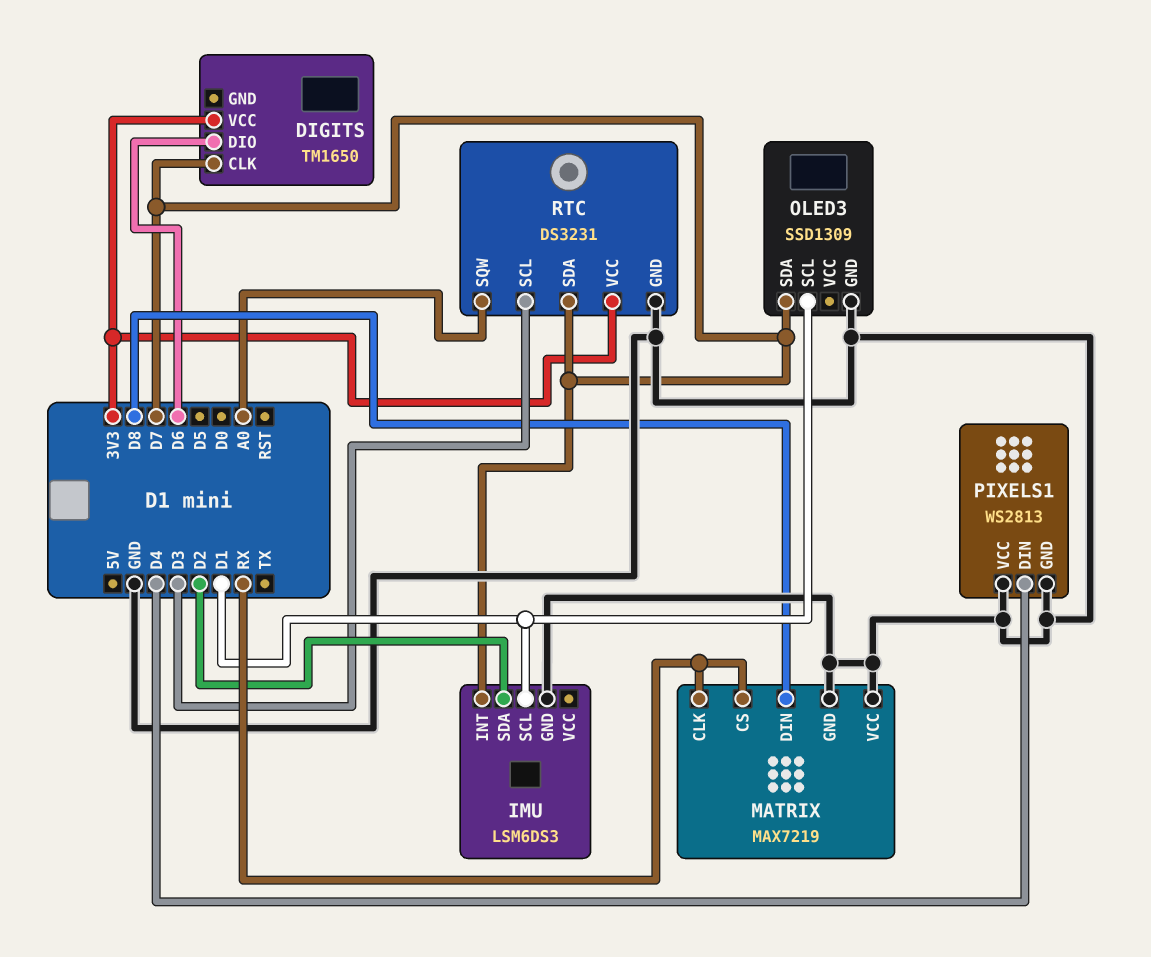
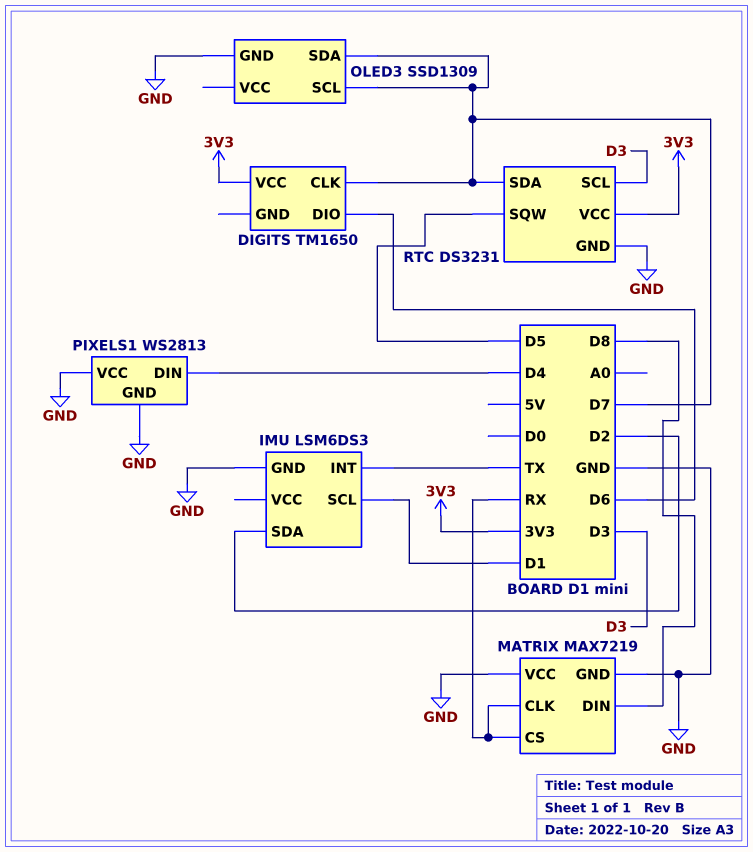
IMU pin INT: D7 -> TX
OLED3 pin SCL: D1 -> D7
RTC pin SQW: A0 -> D5

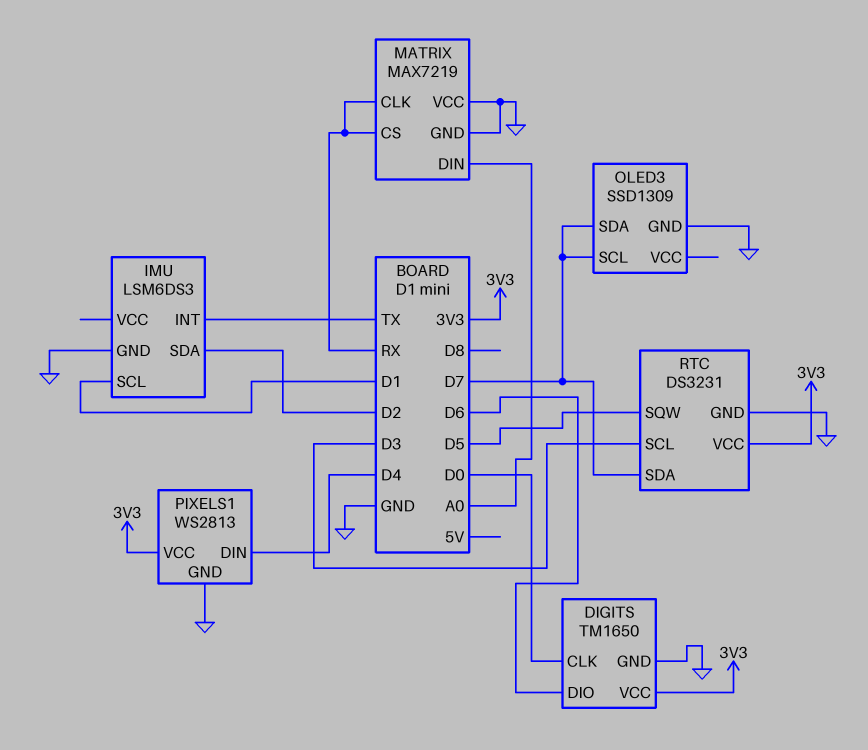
DIGITS pin CLK: D7 -> D0
DIGITS pin GND: none -> GND
MATRIX pin DIN: D8 -> A0
PIXELS1 pin VCC: GND -> 3V3

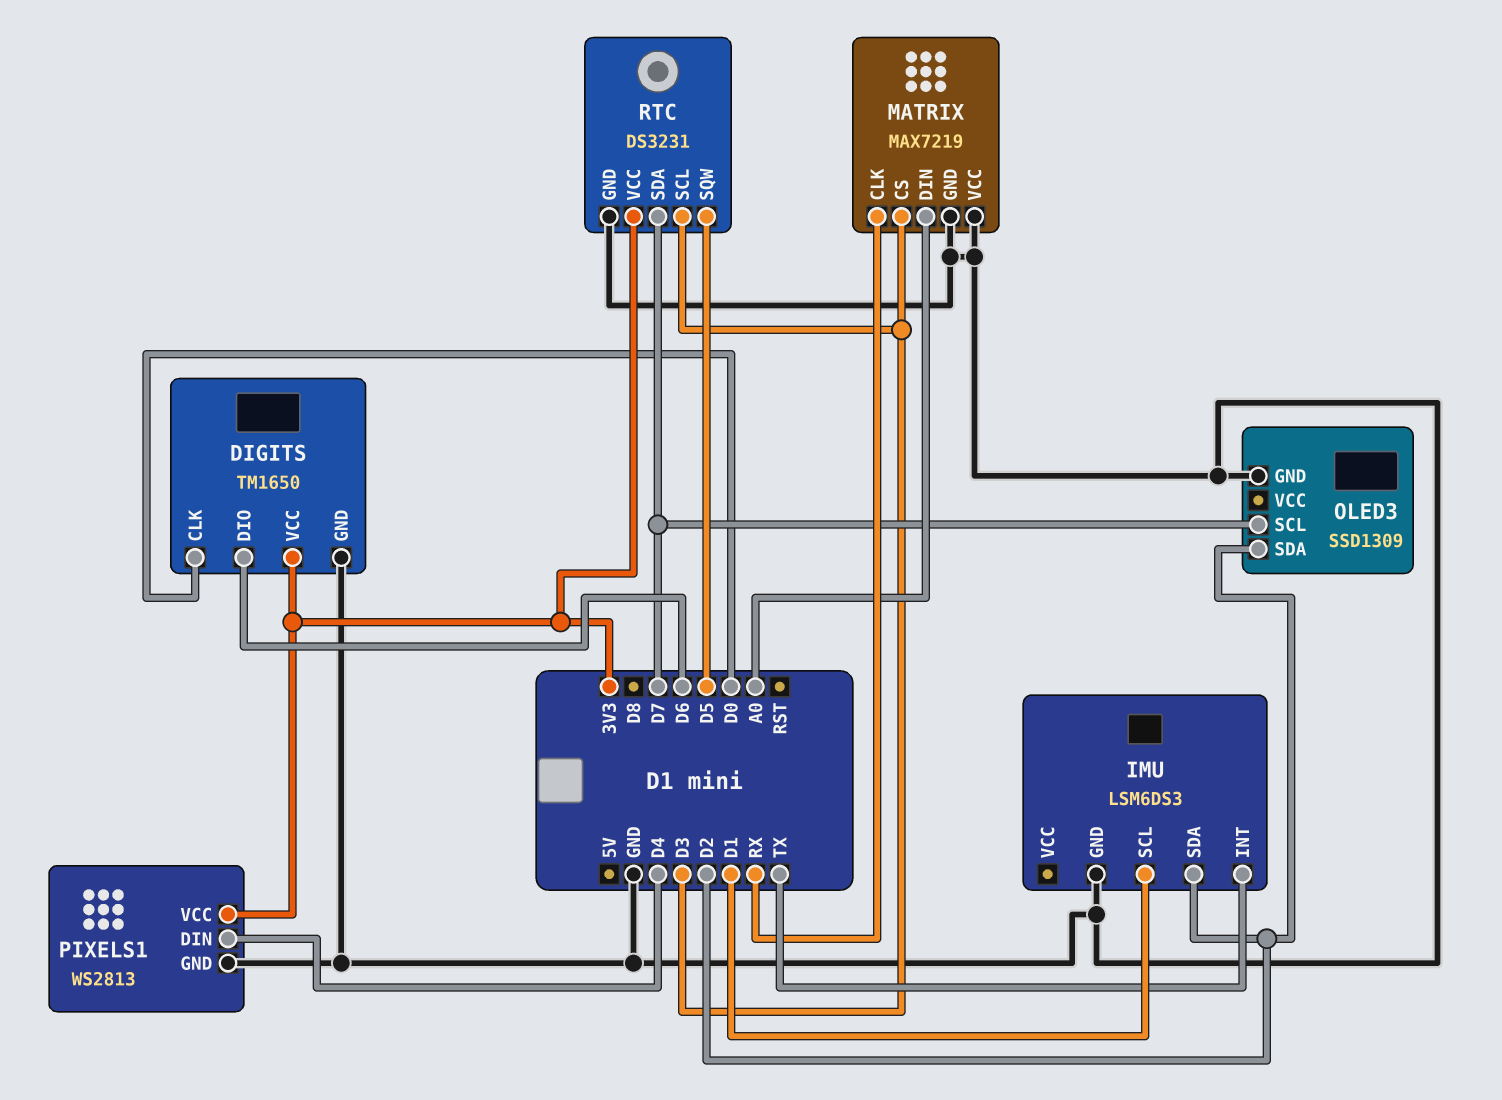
MATRIX pin CS: RX -> D3
OLED3 pin SDA: D7 -> D2

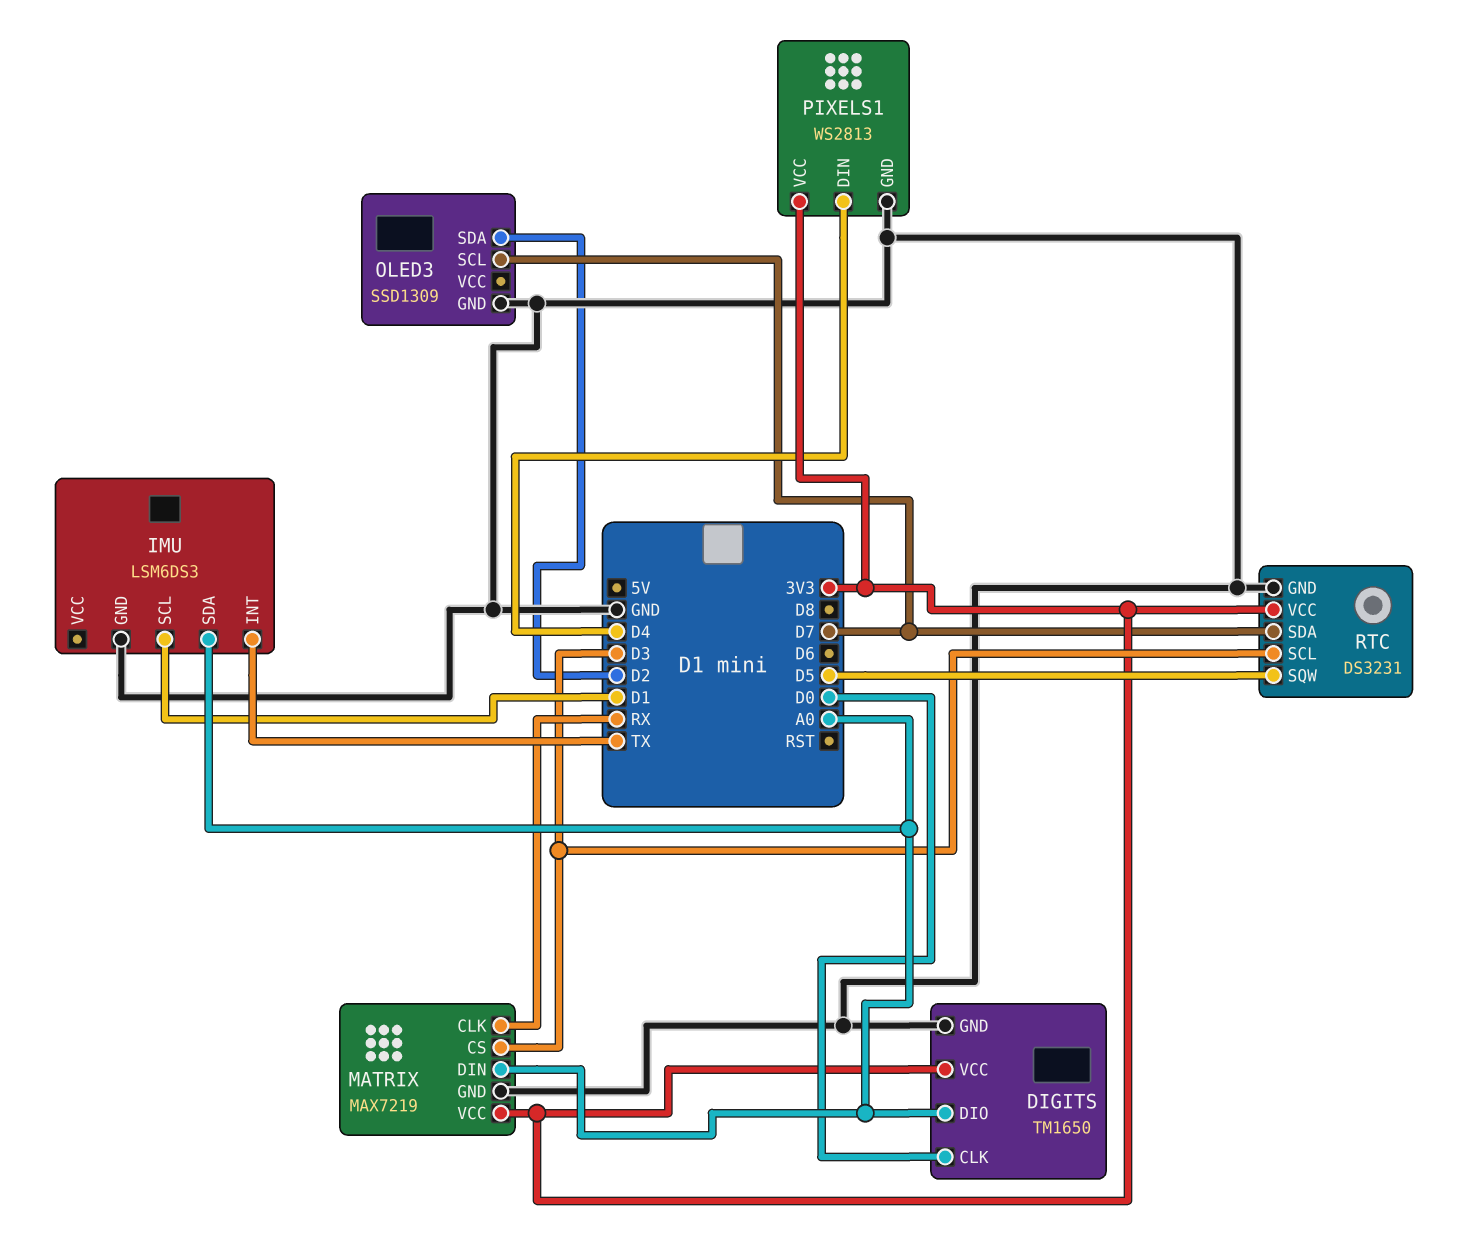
DIGITS pin DIO: D6 -> A0
IMU pin SDA: D2 -> A0
MATRIX pin VCC: GND -> 3V3

